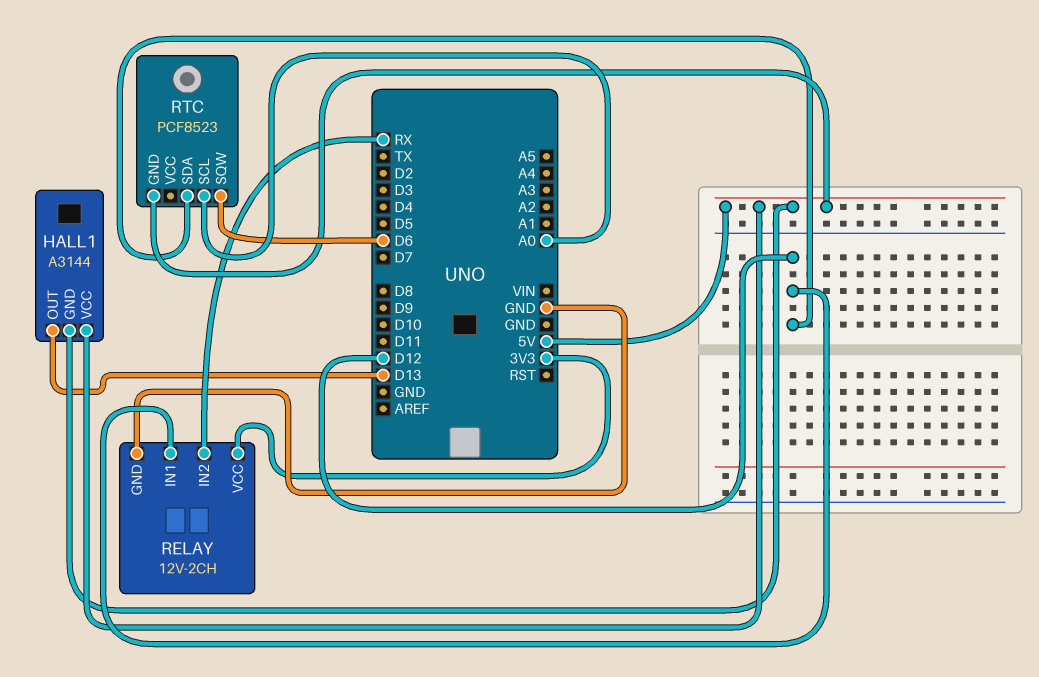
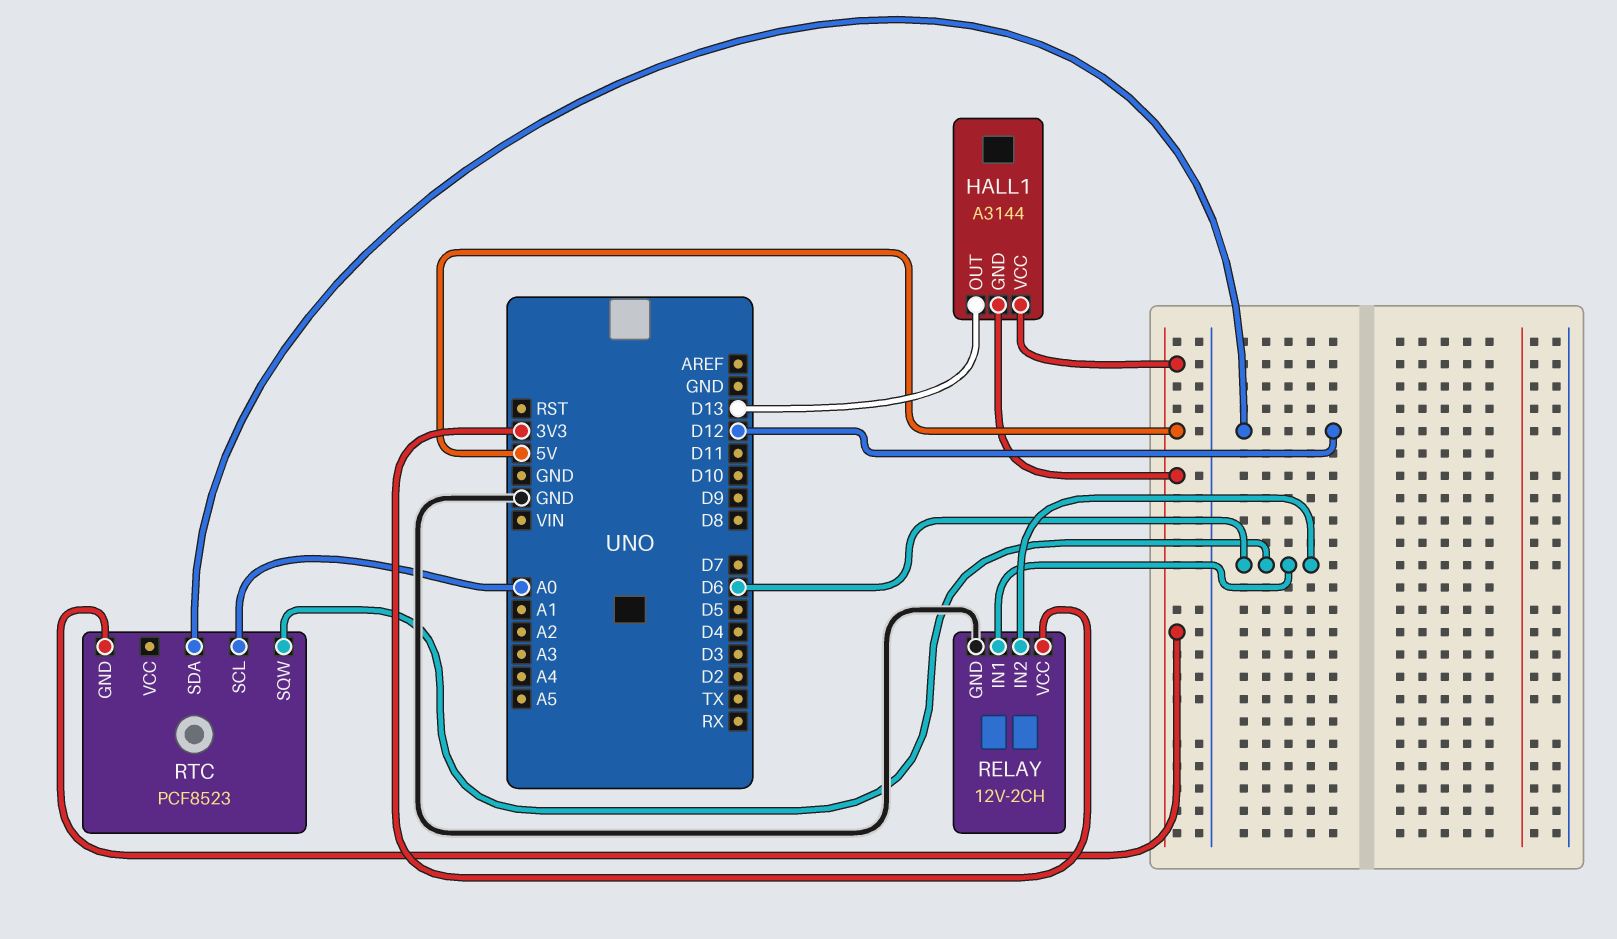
RELAY pin IN1: D12 -> D6
RELAY pin IN2: RX -> D6

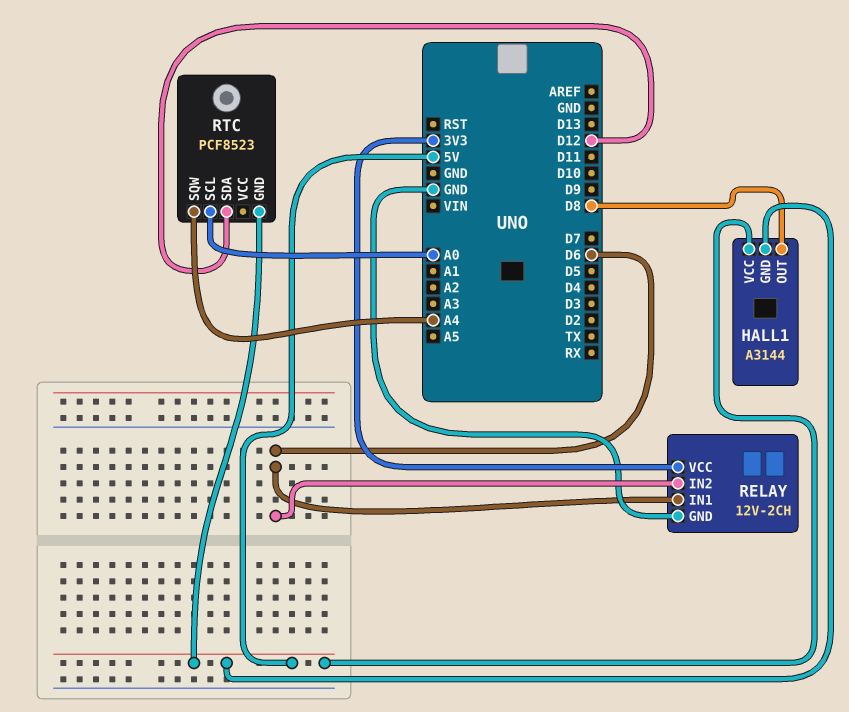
HALL1 pin OUT: D13 -> D8
RTC pin SQW: D6 -> A4

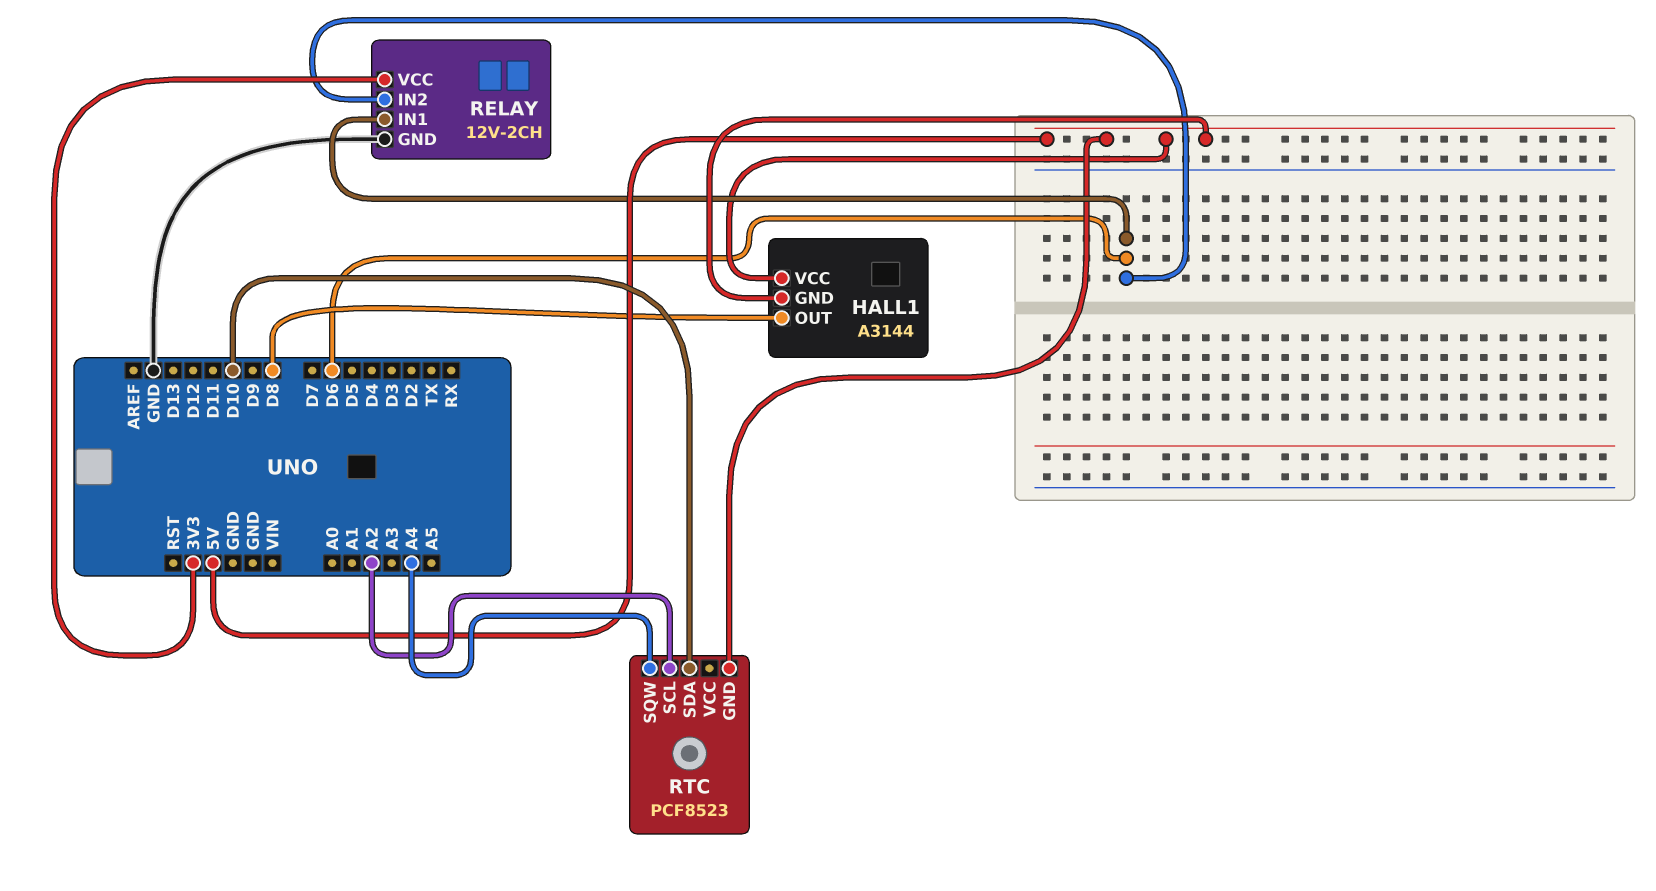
RTC pin SCL: A0 -> A2
RTC pin SDA: D12 -> D10

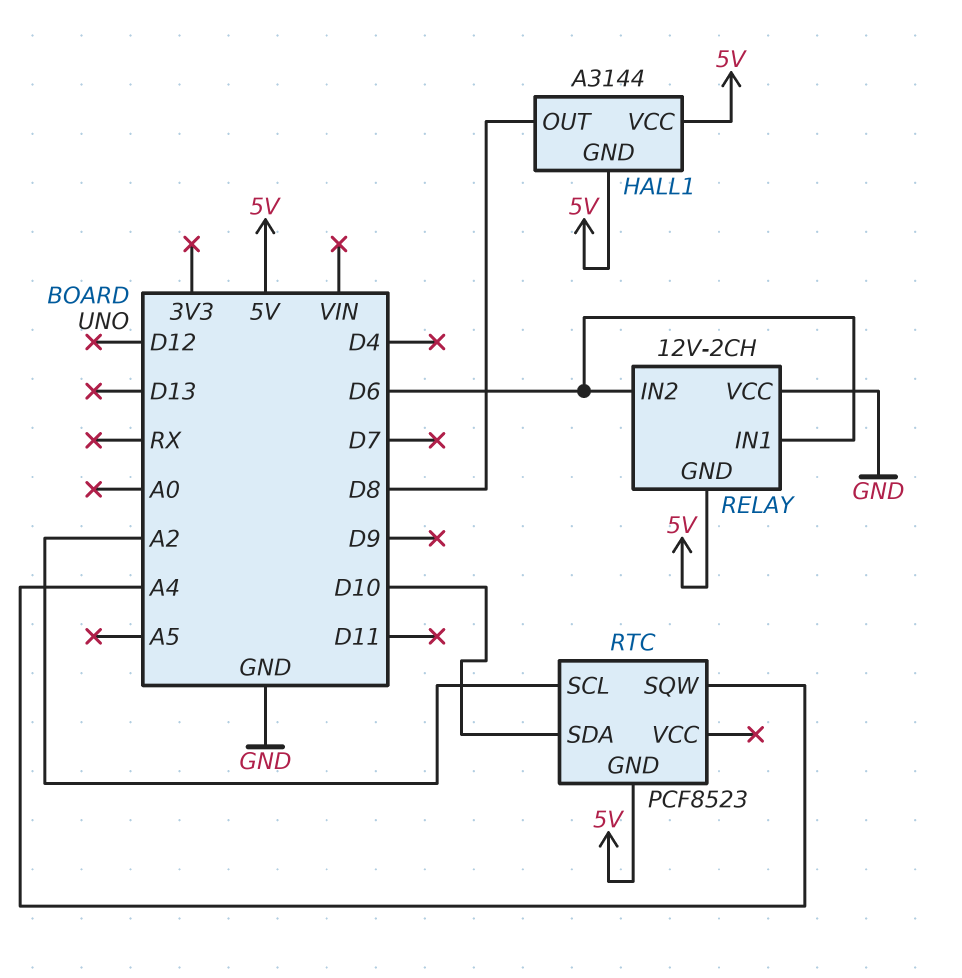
RELAY pin GND: GND -> 5V
RELAY pin VCC: 3V3 -> GND

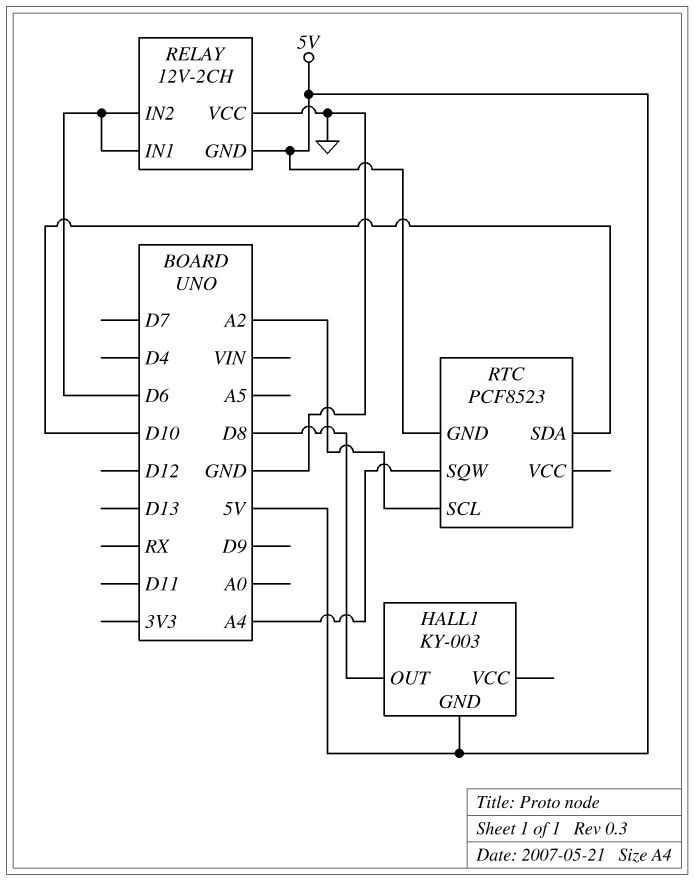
HALL1: A3144 -> KY-003
HALL1 pin VCC: 5V -> none

